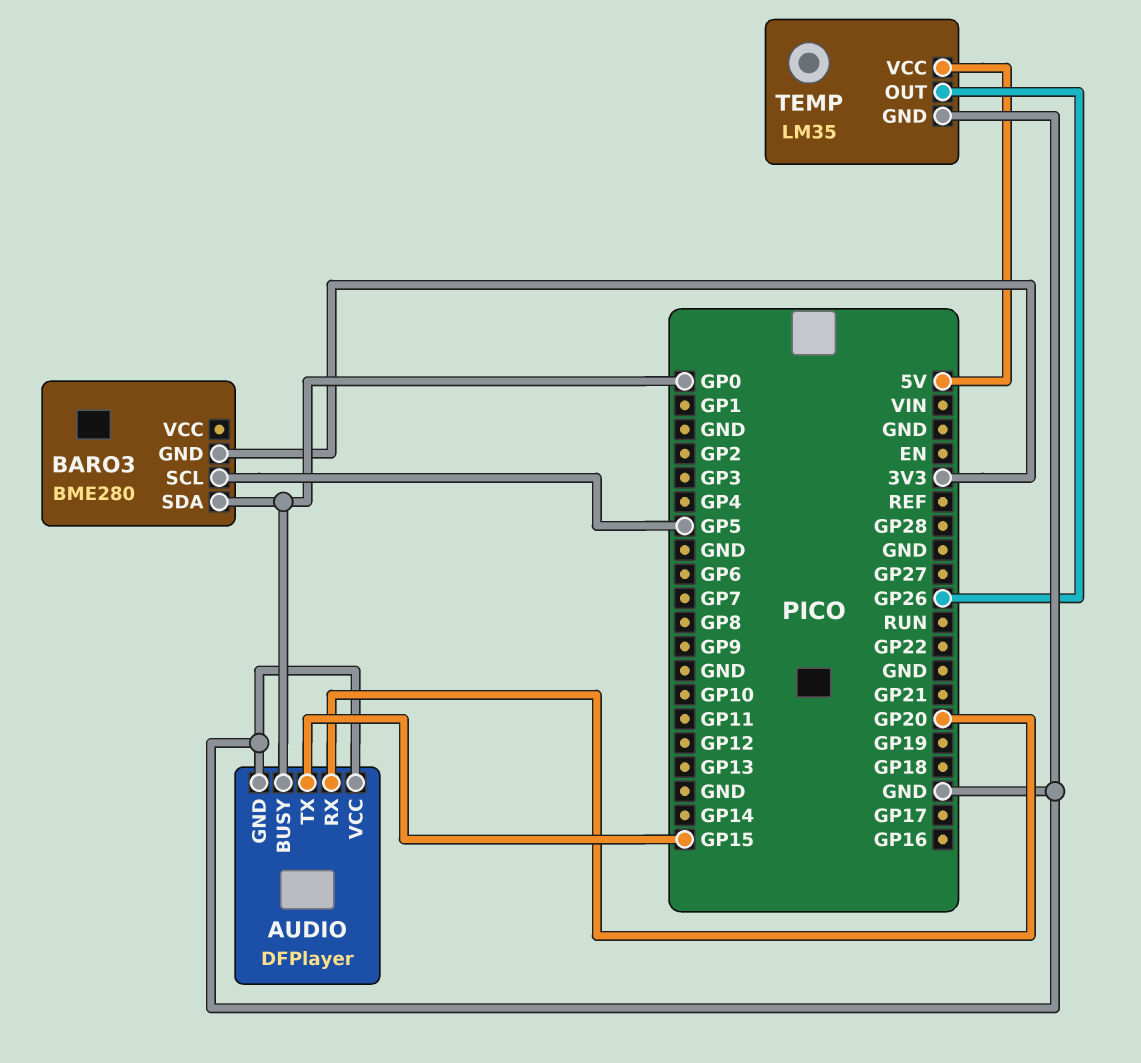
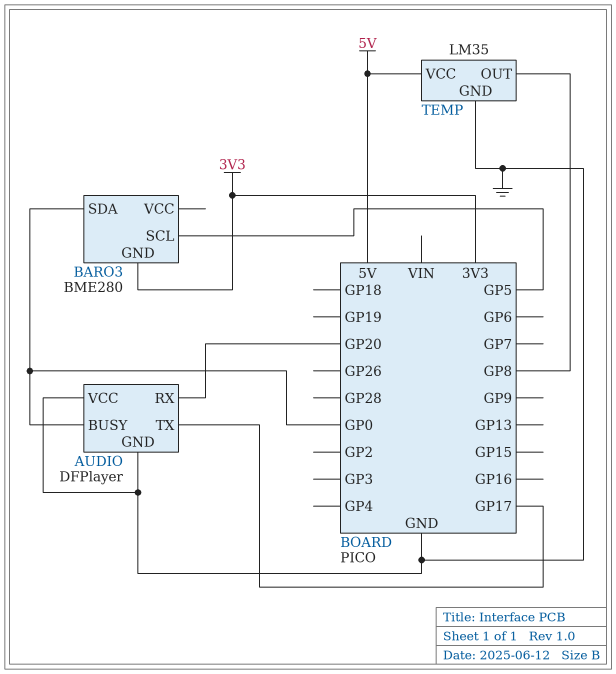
AUDIO pin TX: GP15 -> GP17
TEMP pin OUT: GP26 -> GP8

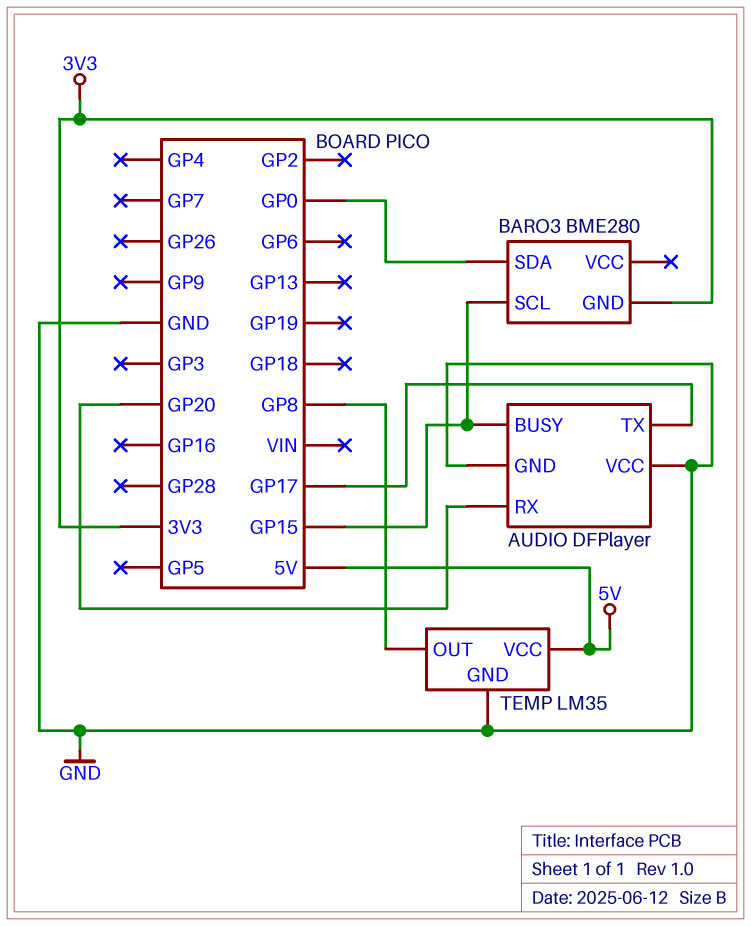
AUDIO pin BUSY: GP0 -> GP15
BARO3 pin SCL: GP5 -> GP15

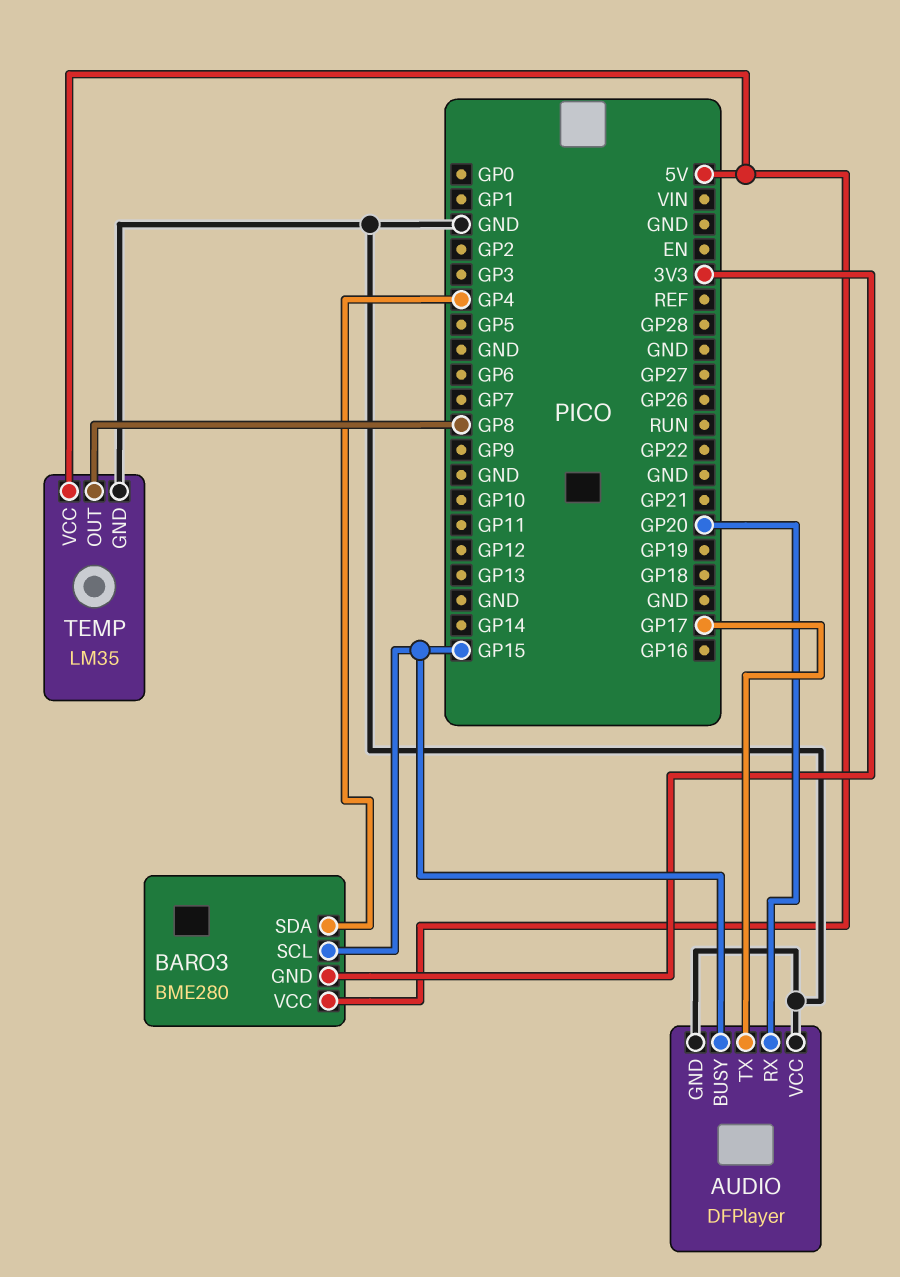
BARO3 pin SDA: GP0 -> GP4
BARO3 pin VCC: none -> 5V

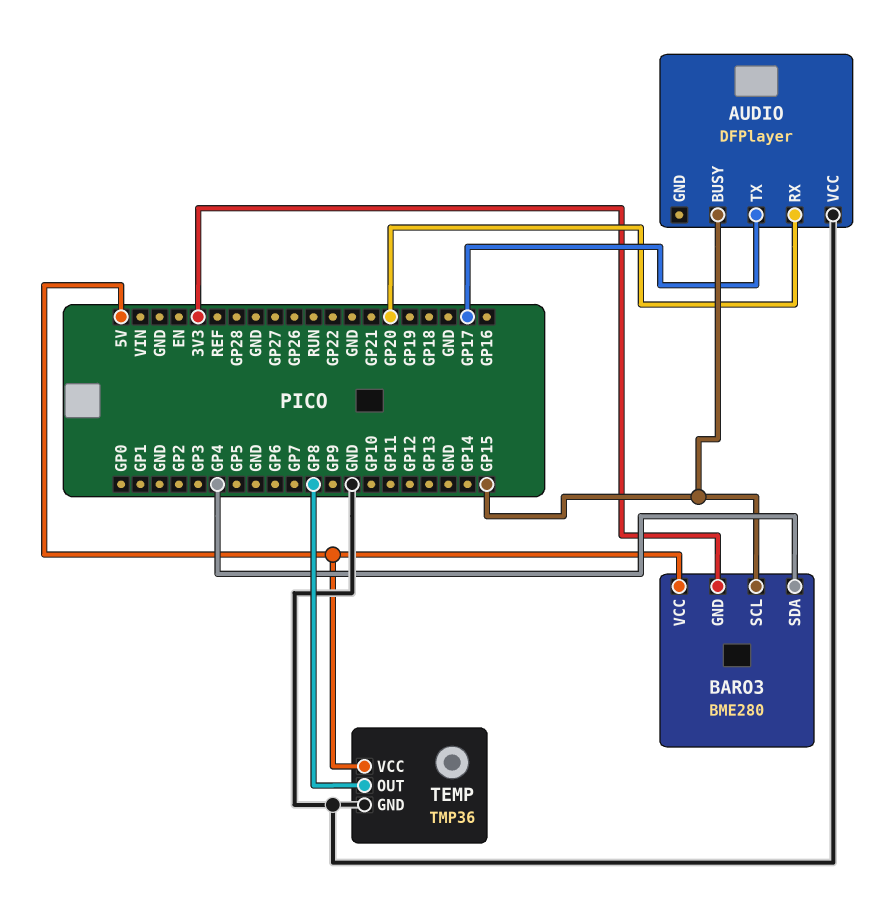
AUDIO pin GND: GND -> none
TEMP: LM35 -> TMP36

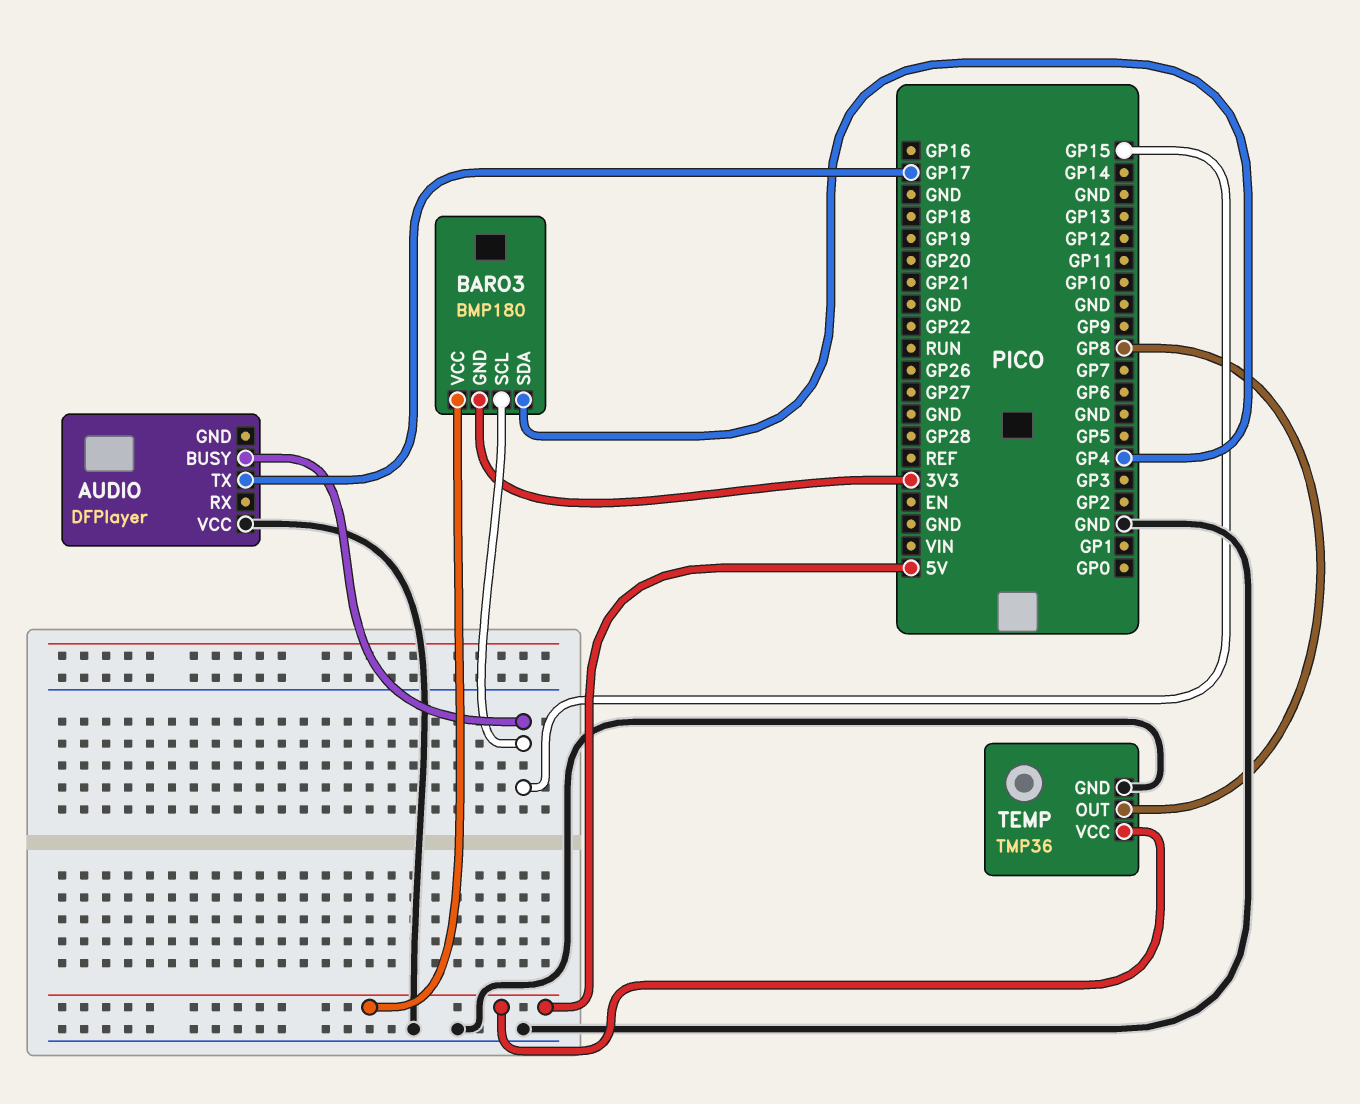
AUDIO pin RX: GP20 -> none
BARO3: BME280 -> BMP180

